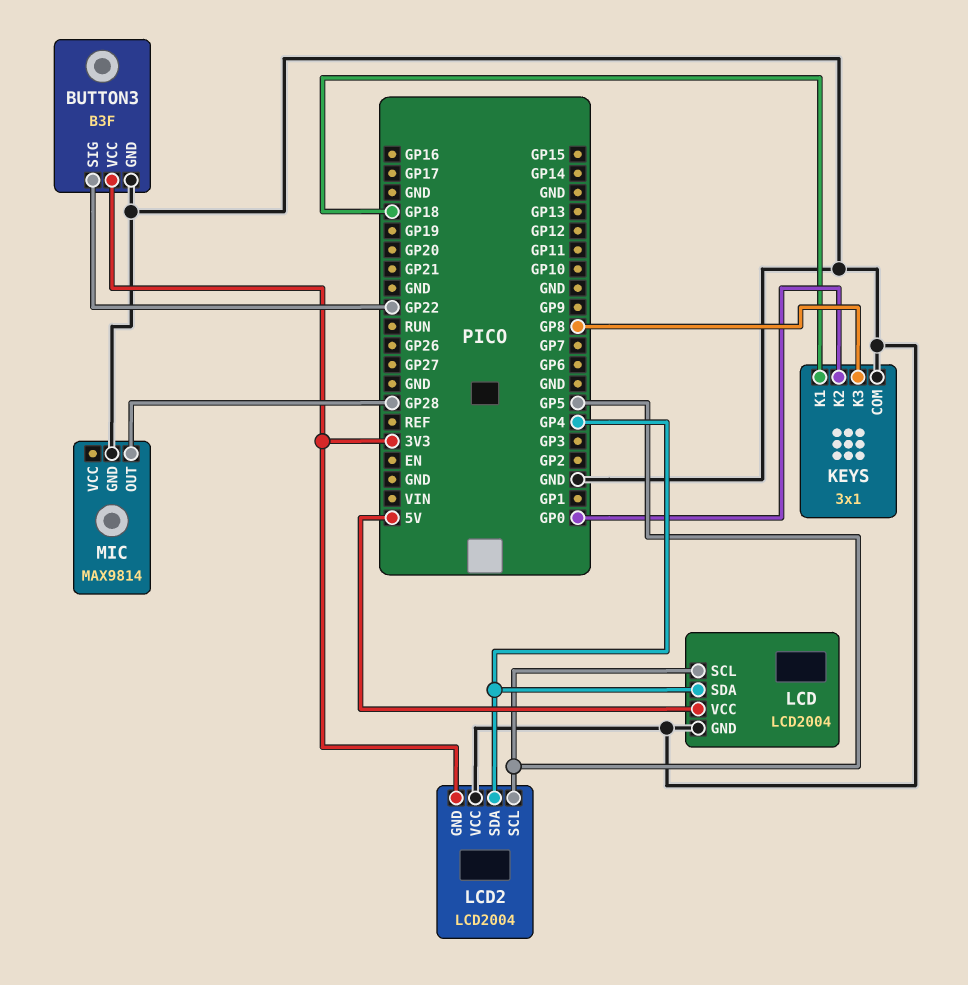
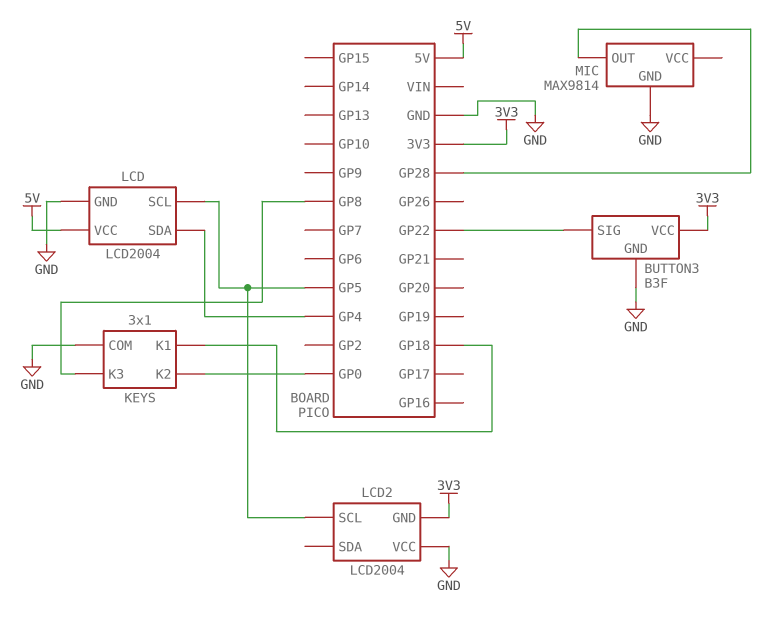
LCD2 pin SDA: GP4 -> none

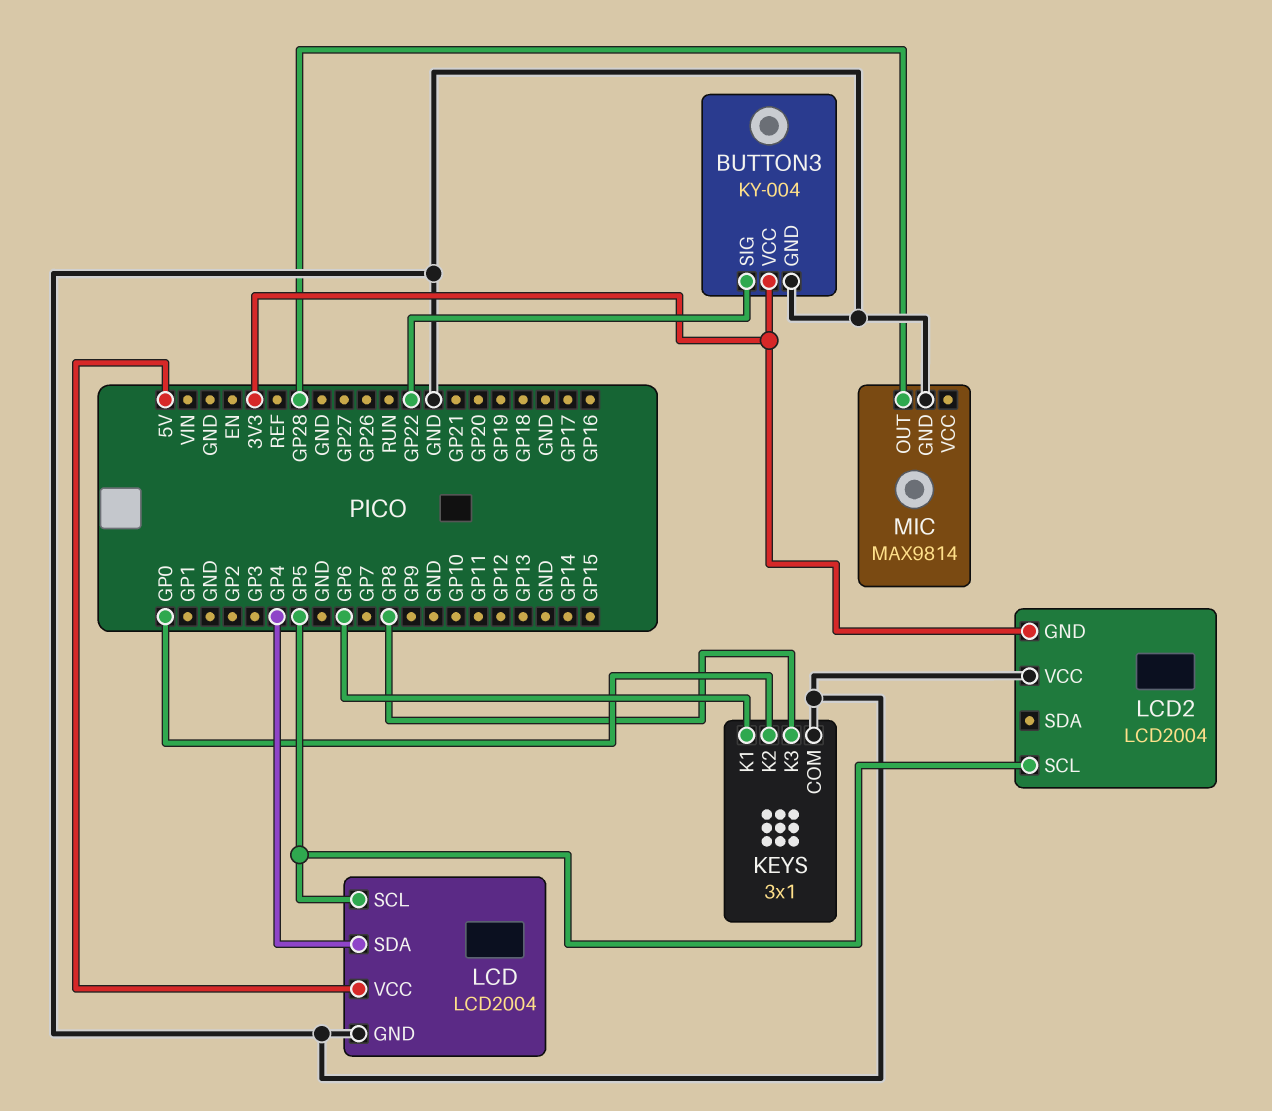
BUTTON3: B3F -> KY-004
KEYS pin K1: GP18 -> GP6

